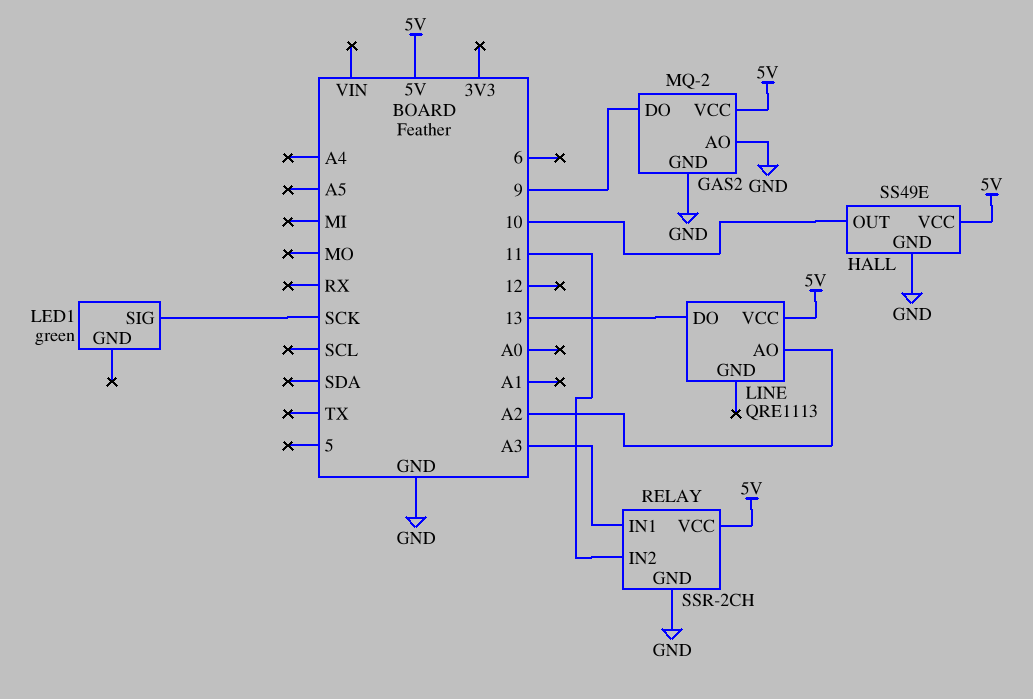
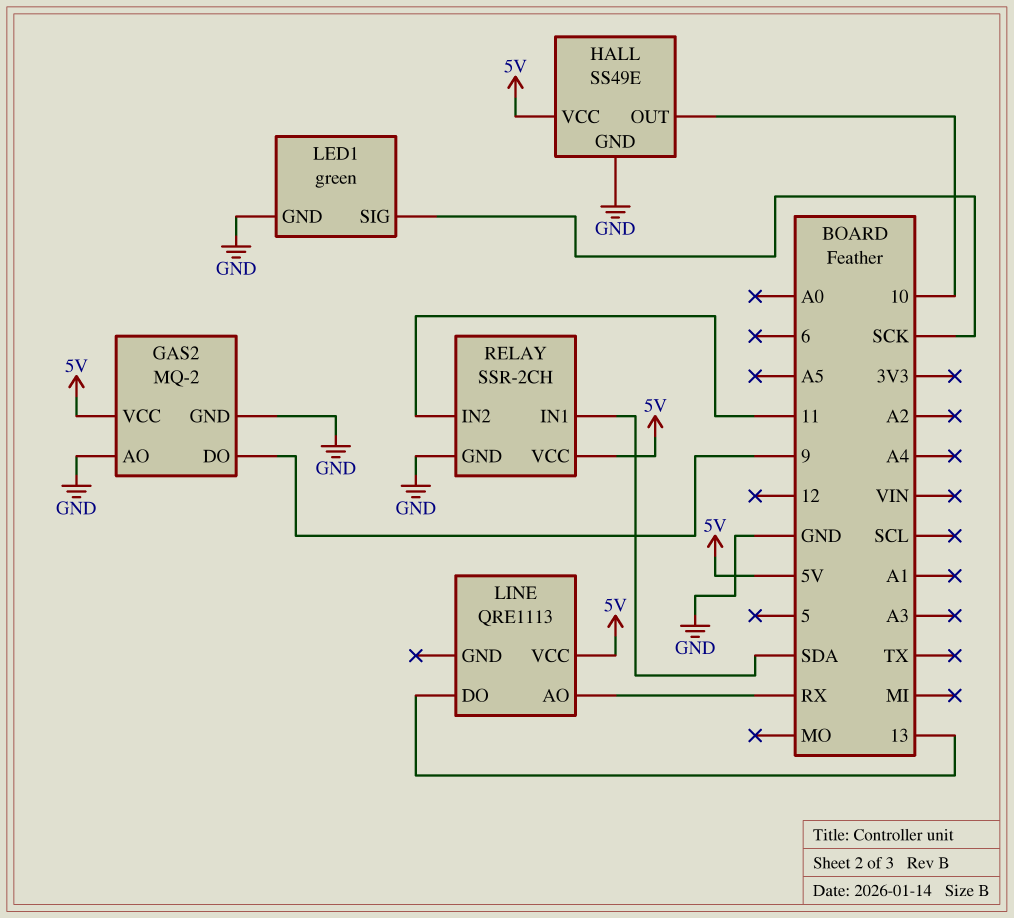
LED1 pin GND: none -> GND
LINE pin AO: A2 -> RX
RELAY pin IN1: A3 -> SDA

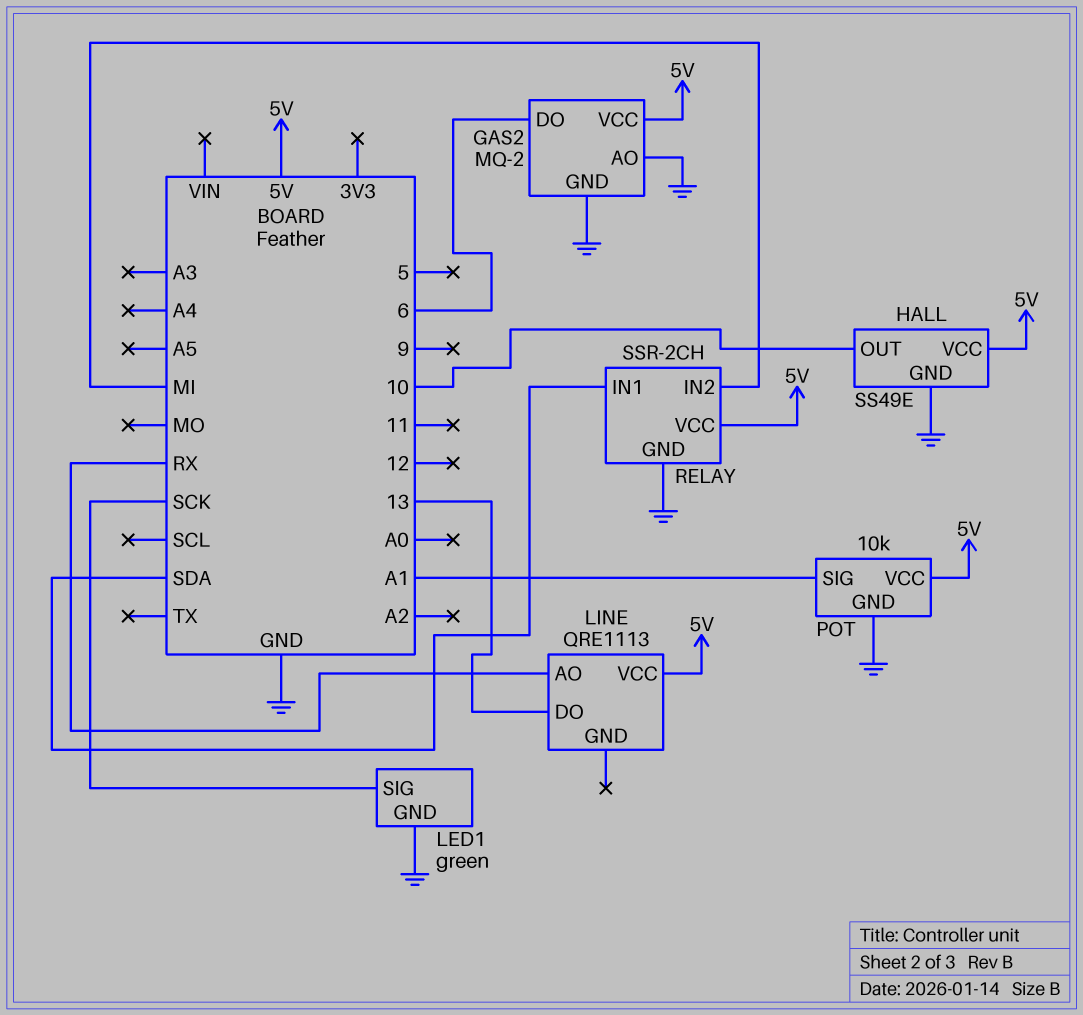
GAS2 pin DO: 9 -> 6
POT: none -> 10k
POT pin GND: none -> GND
POT pin SIG: none -> A1
POT pin VCC: none -> 5V
RELAY pin IN2: 11 -> MI

